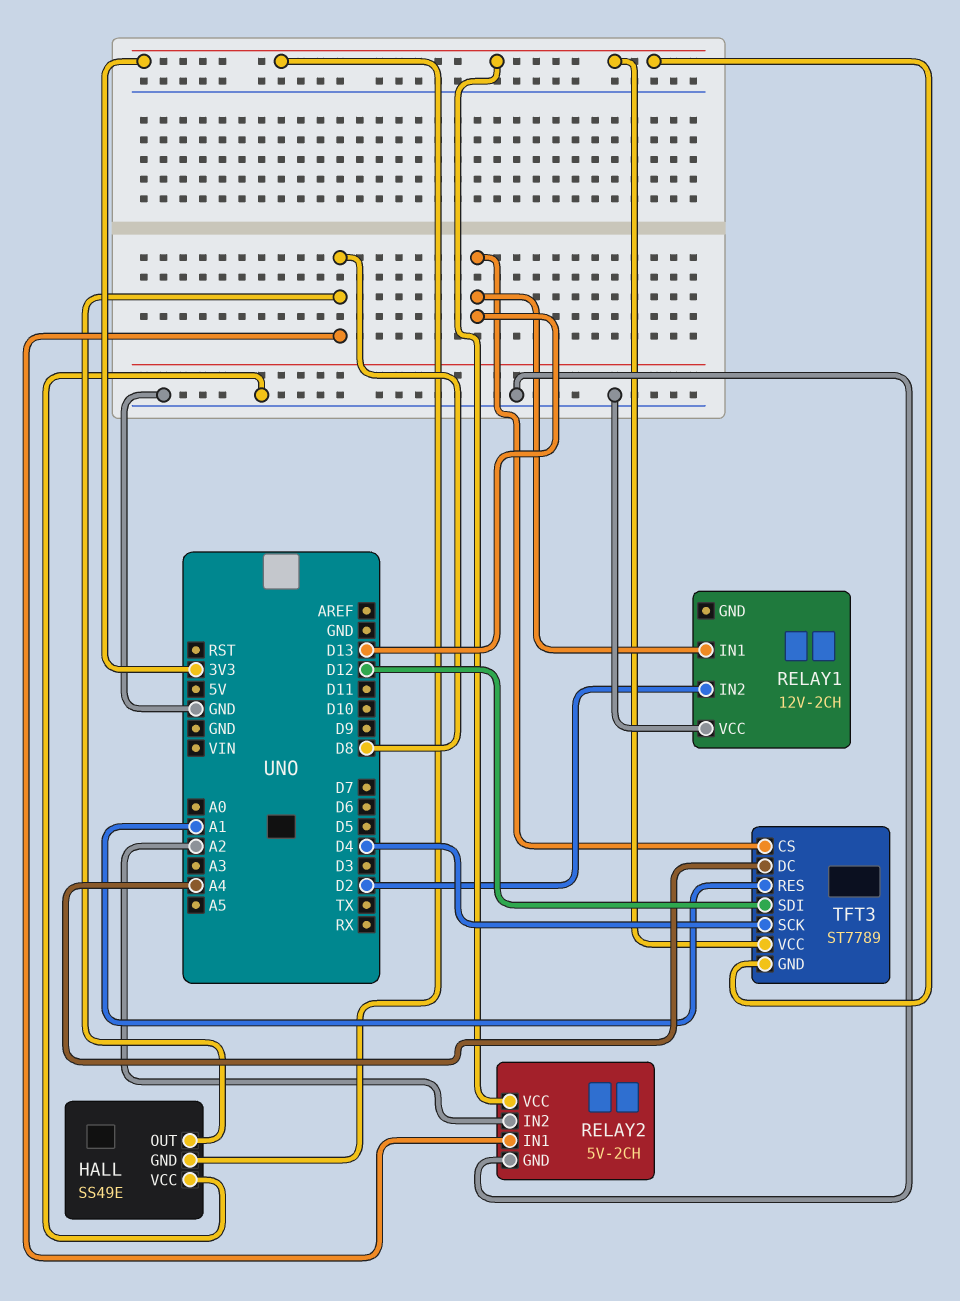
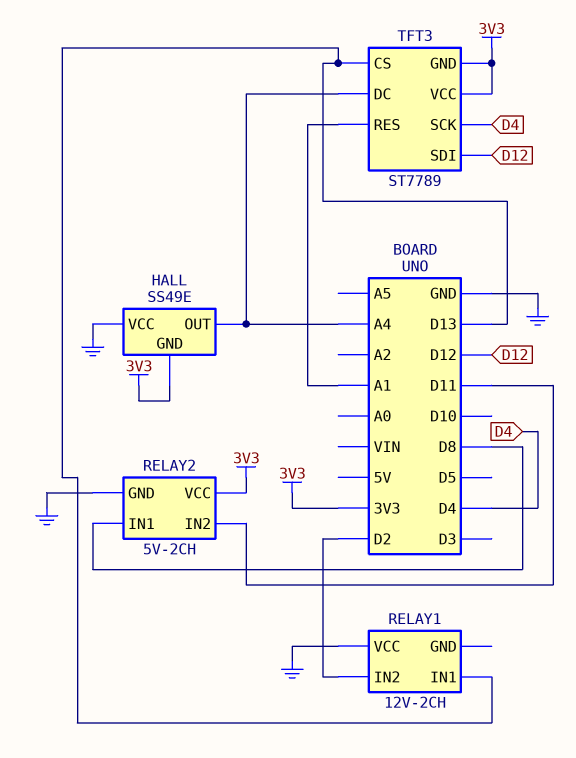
HALL pin OUT: D8 -> A4
RELAY2 pin IN2: A2 -> D11

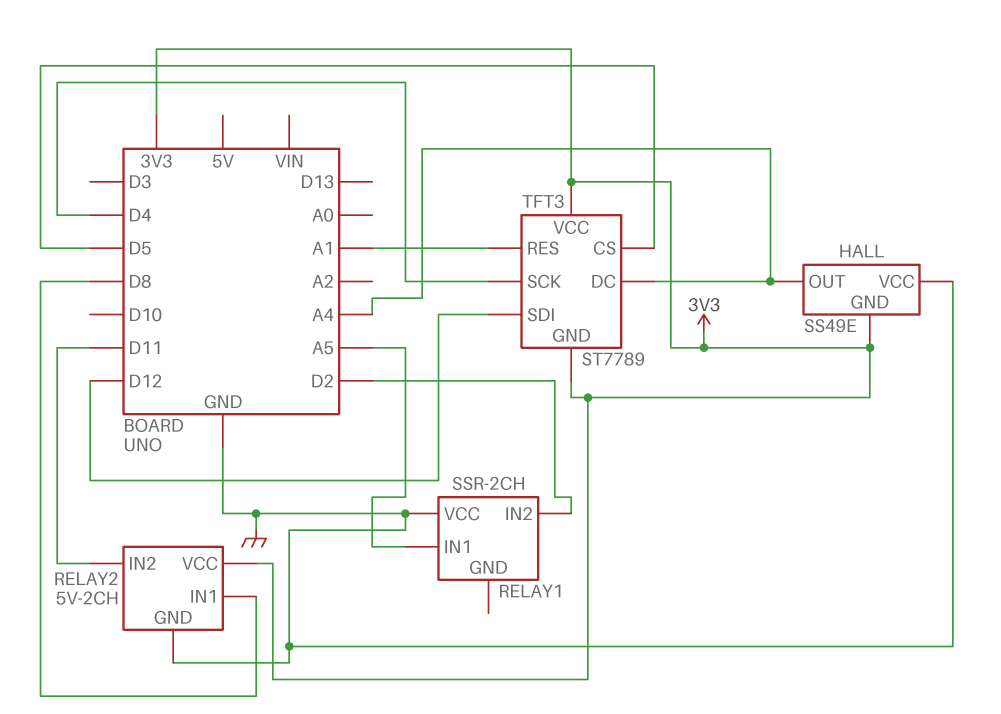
RELAY1: 12V-2CH -> SSR-2CH
RELAY1 pin IN1: D13 -> A5
TFT3 pin CS: D13 -> D5

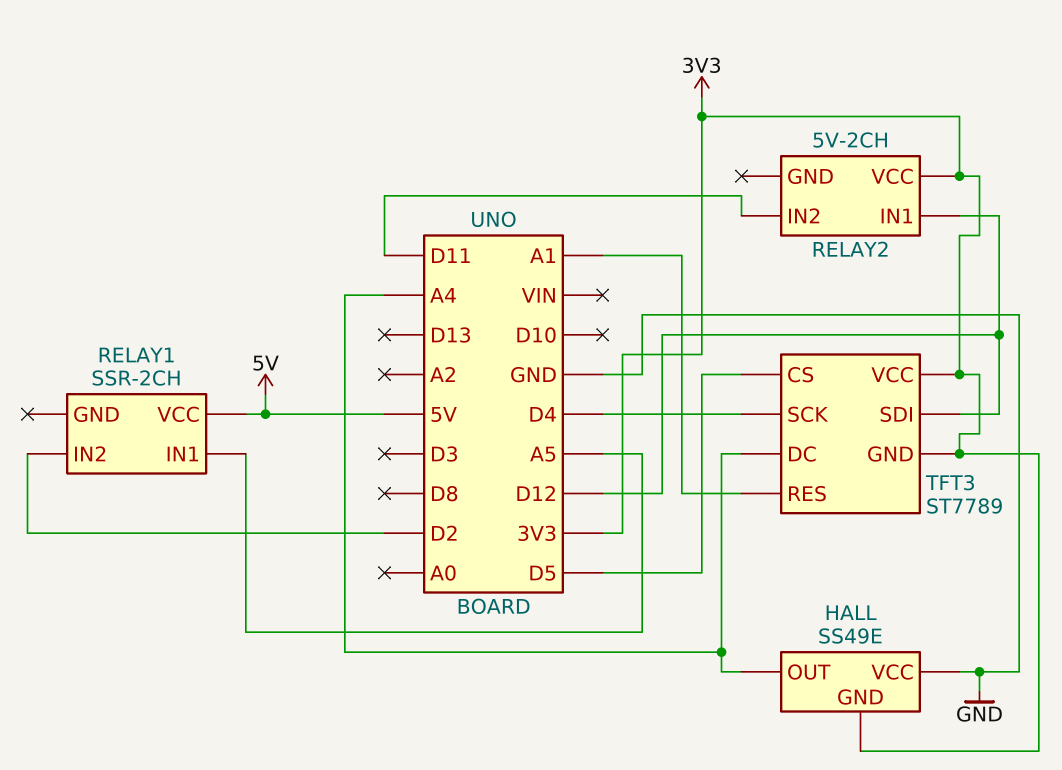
RELAY1 pin VCC: GND -> 5V
RELAY2 pin GND: GND -> none
RELAY2 pin IN1: D8 -> D12

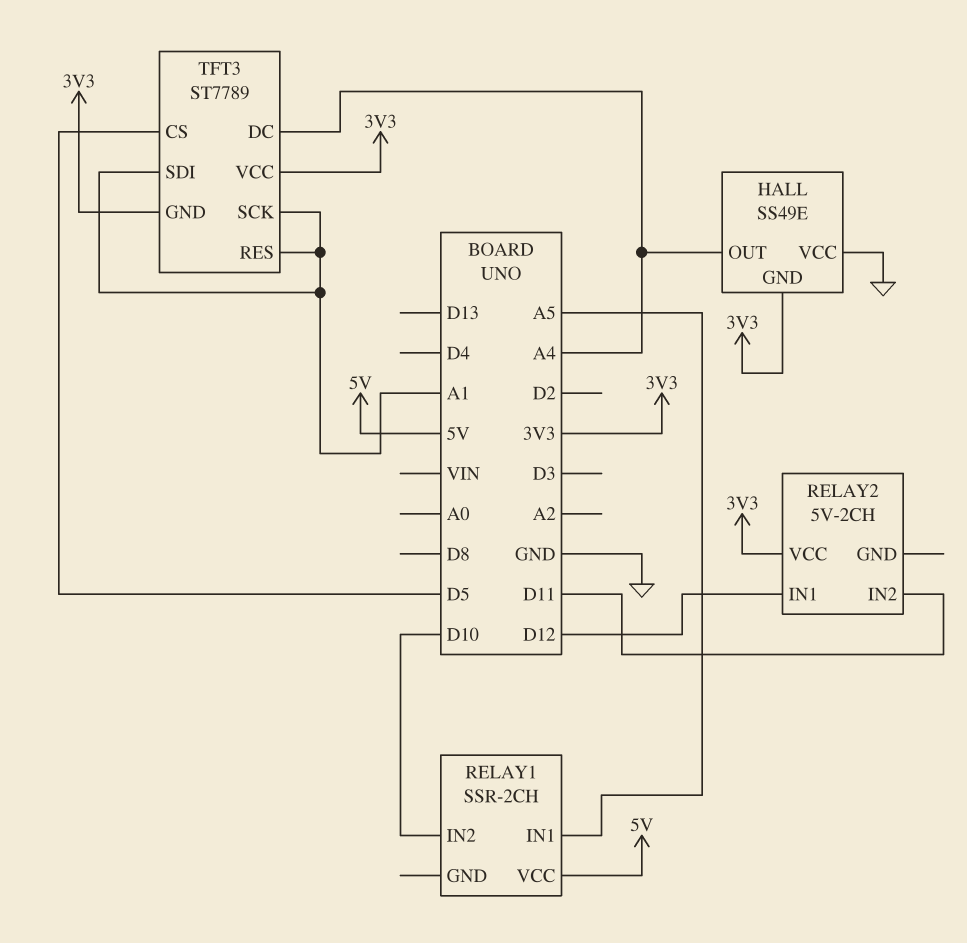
RELAY1 pin IN2: D2 -> D10
TFT3 pin SCK: D4 -> A1
TFT3 pin SDI: D12 -> A1

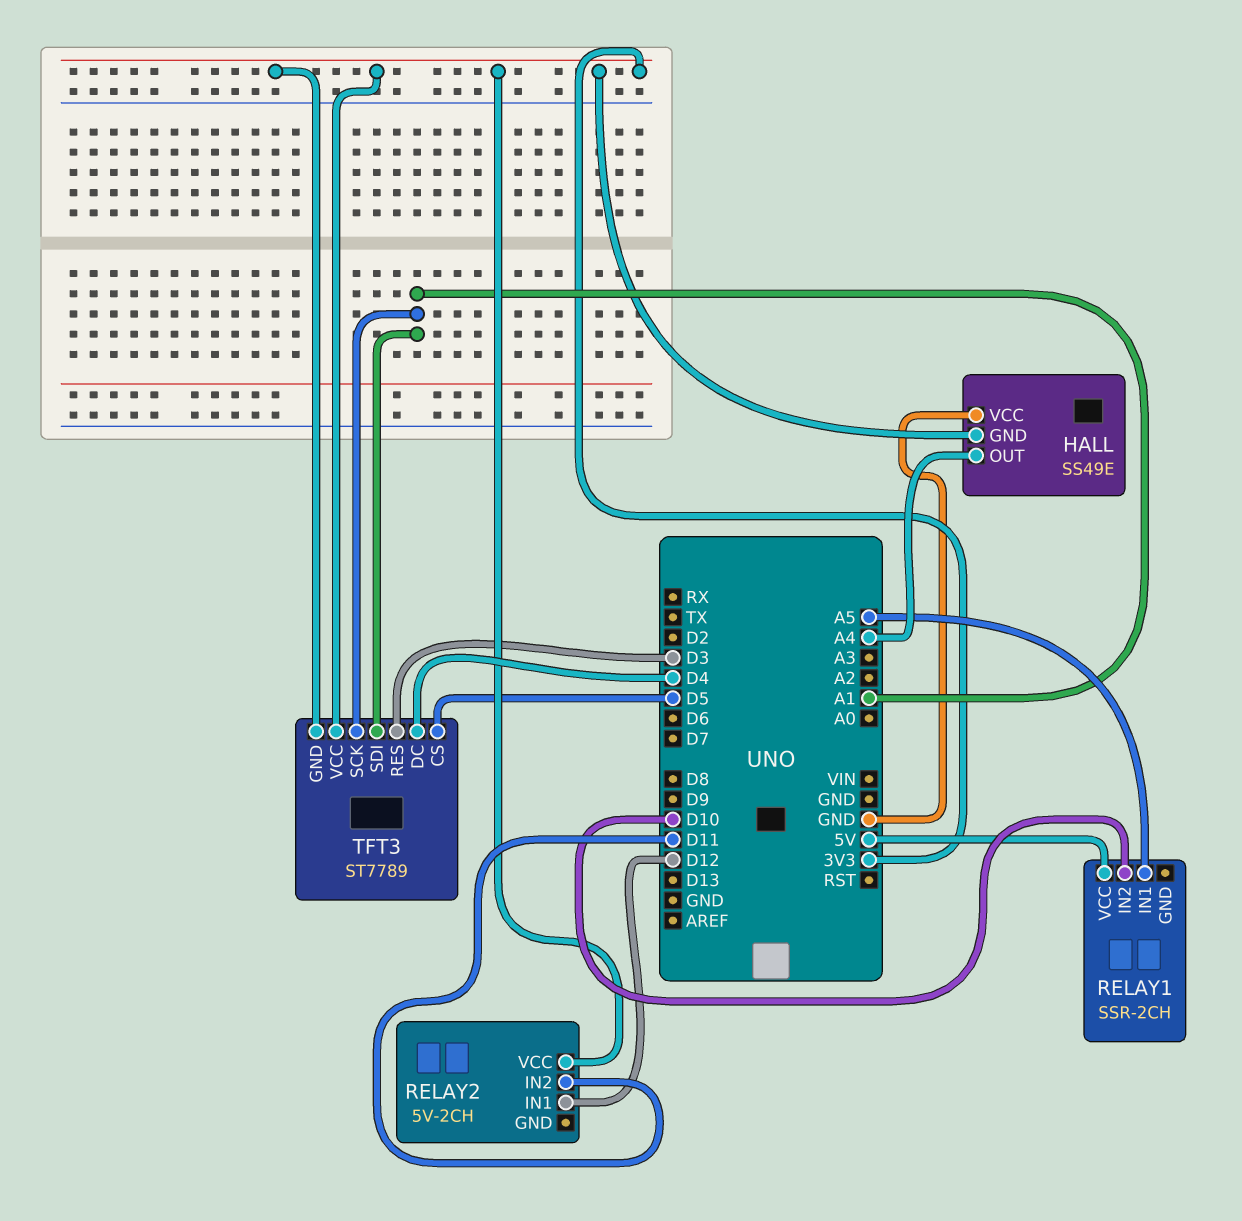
TFT3 pin DC: A4 -> D4
TFT3 pin RES: A1 -> D3

